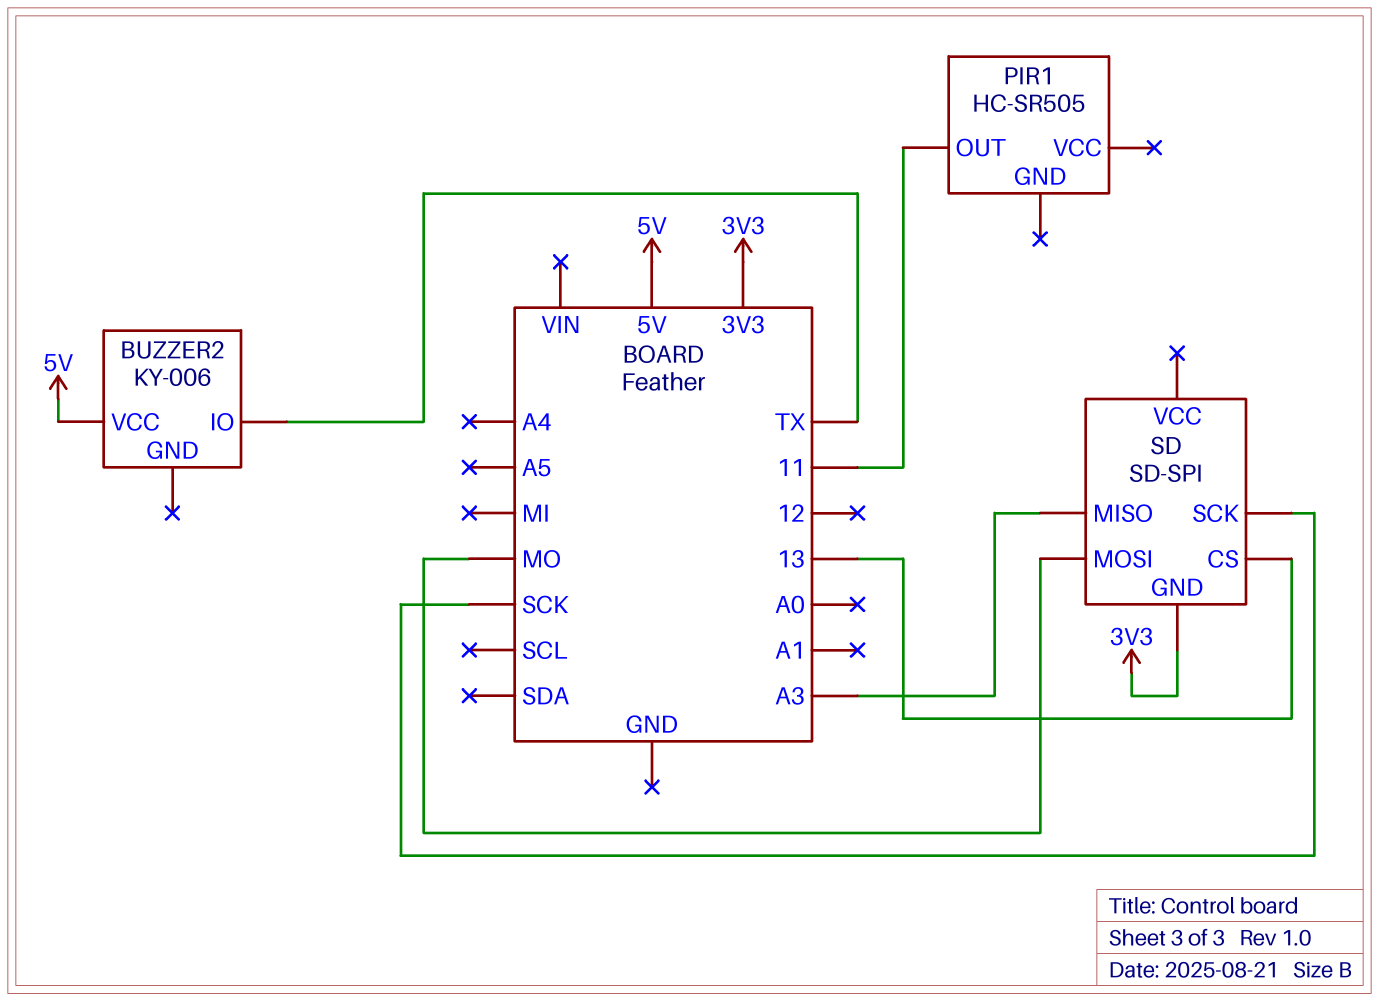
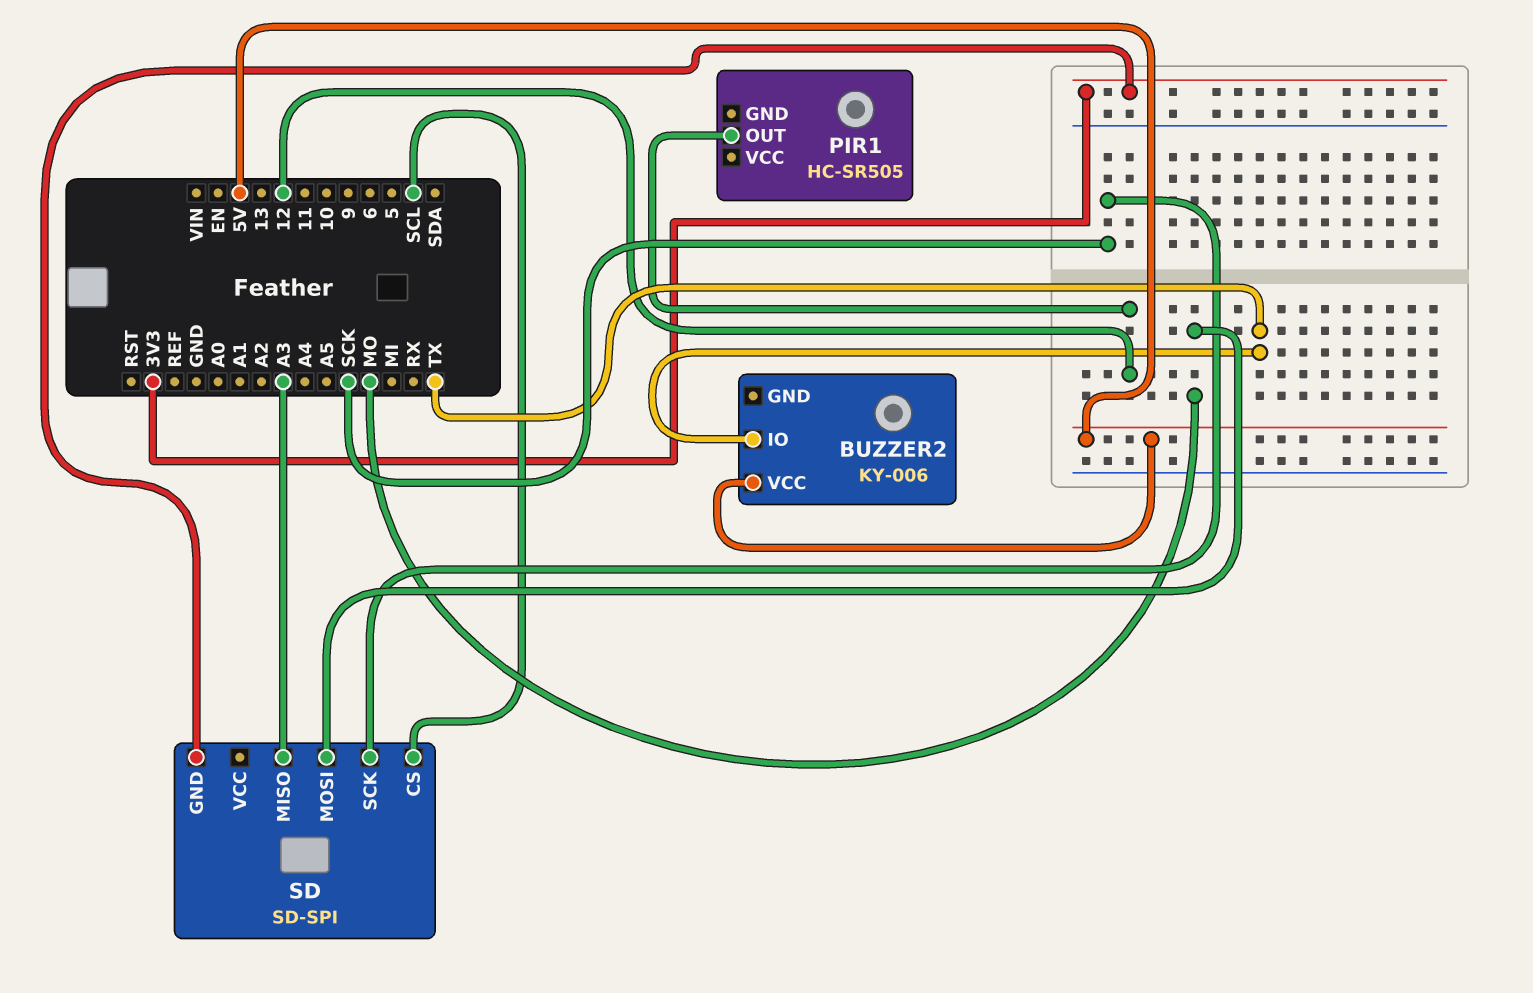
PIR1 pin OUT: 11 -> 12
SD pin CS: 13 -> SCL

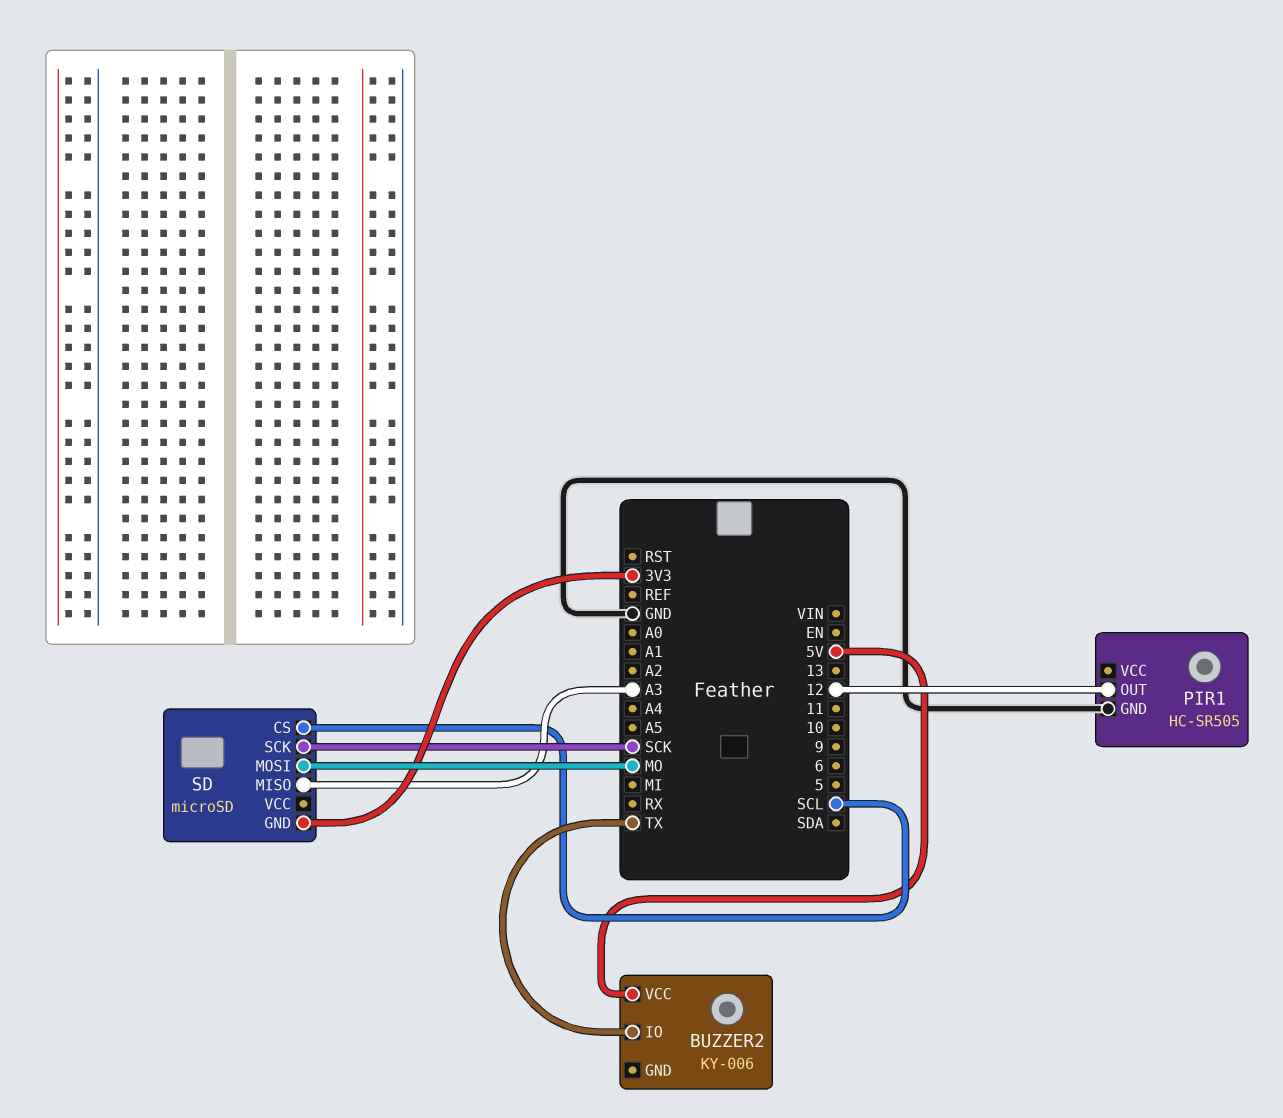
PIR1 pin GND: none -> GND
SD: SD-SPI -> microSD

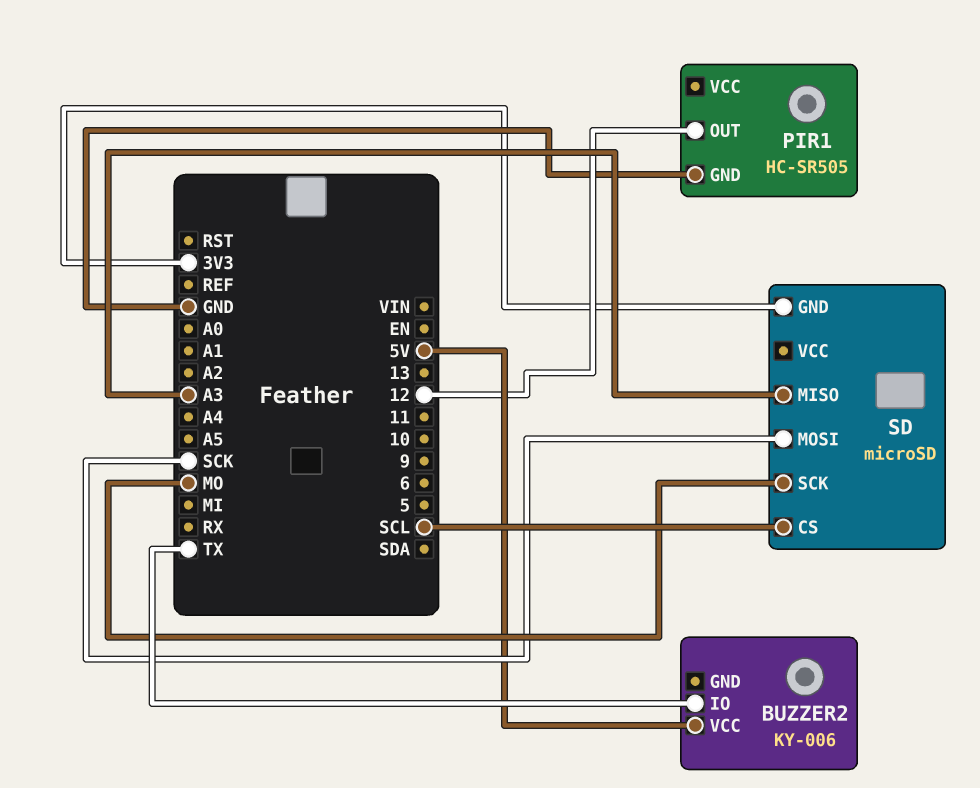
SD pin MOSI: MO -> SCK
SD pin SCK: SCK -> MO

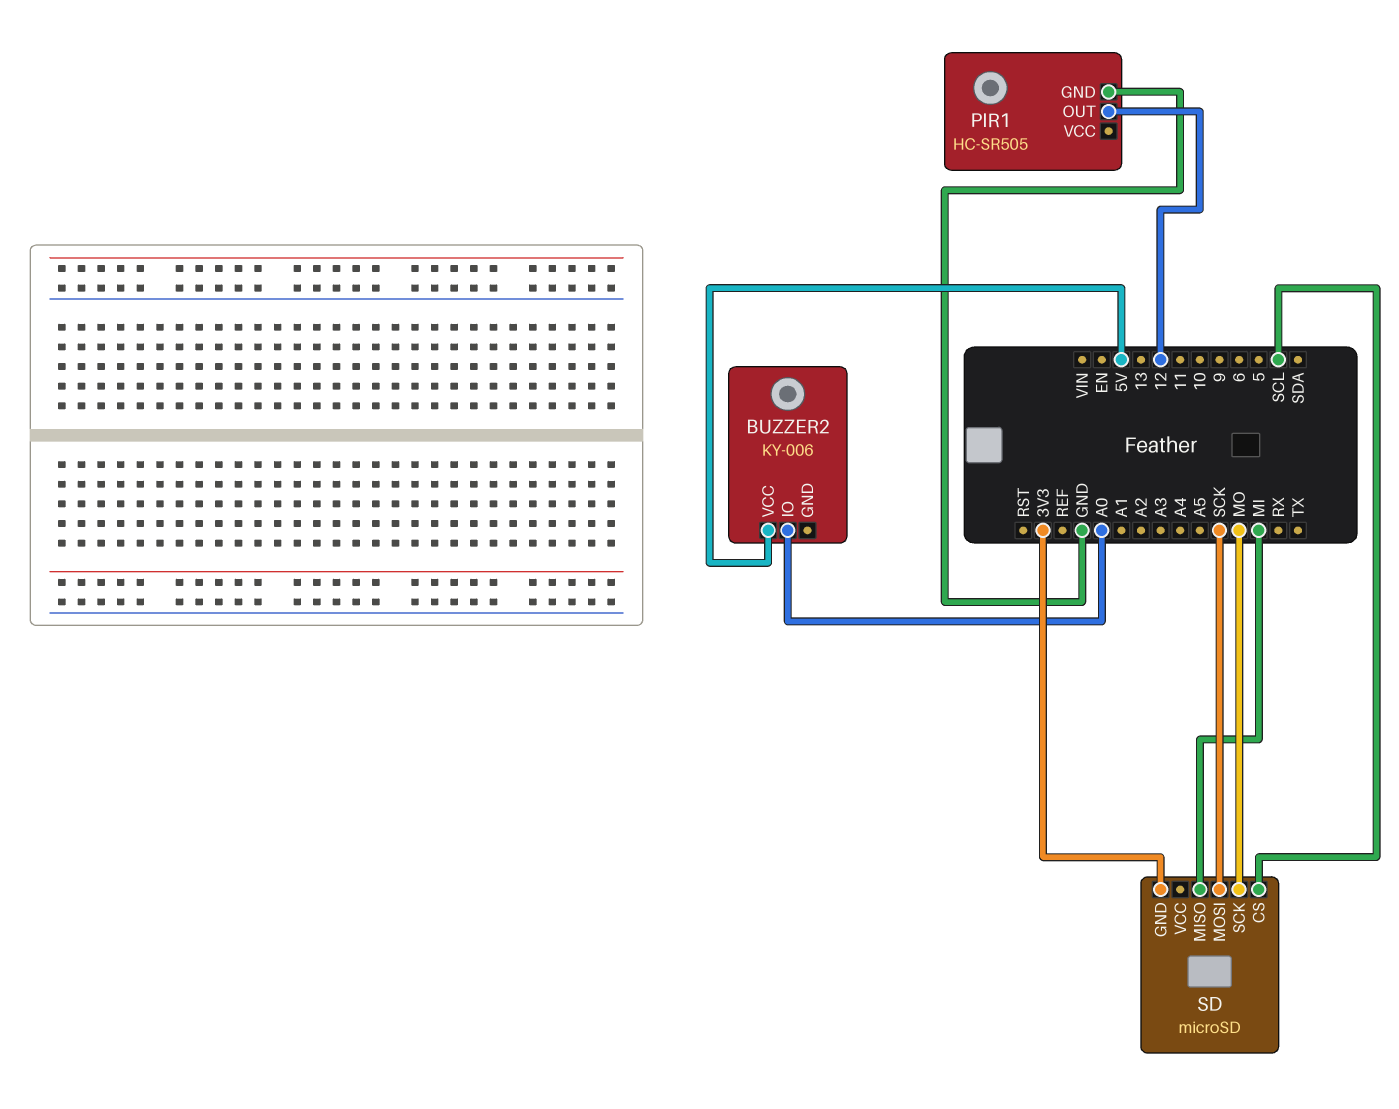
BUZZER2 pin IO: TX -> A0
SD pin MISO: A3 -> MI

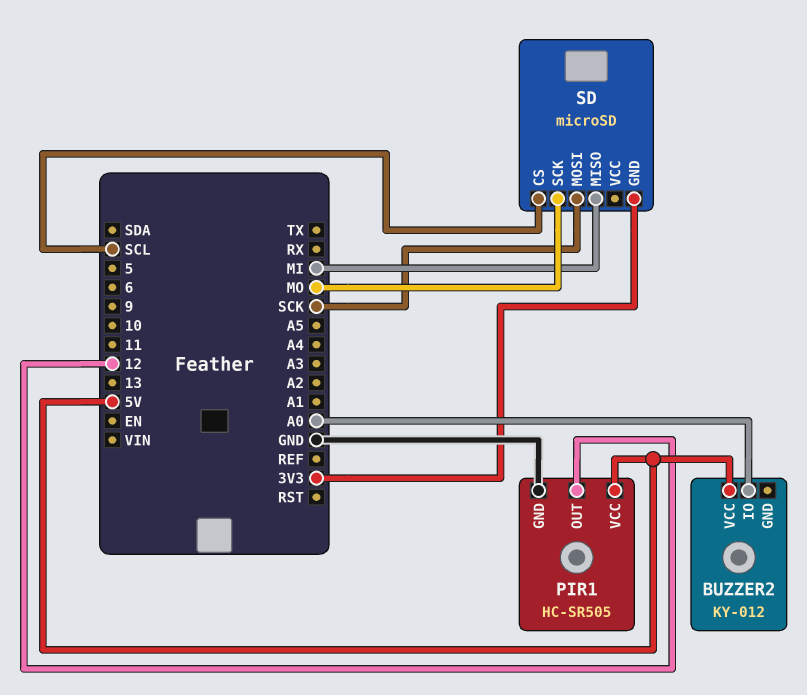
BUZZER2: KY-006 -> KY-012
PIR1 pin VCC: none -> 5V

